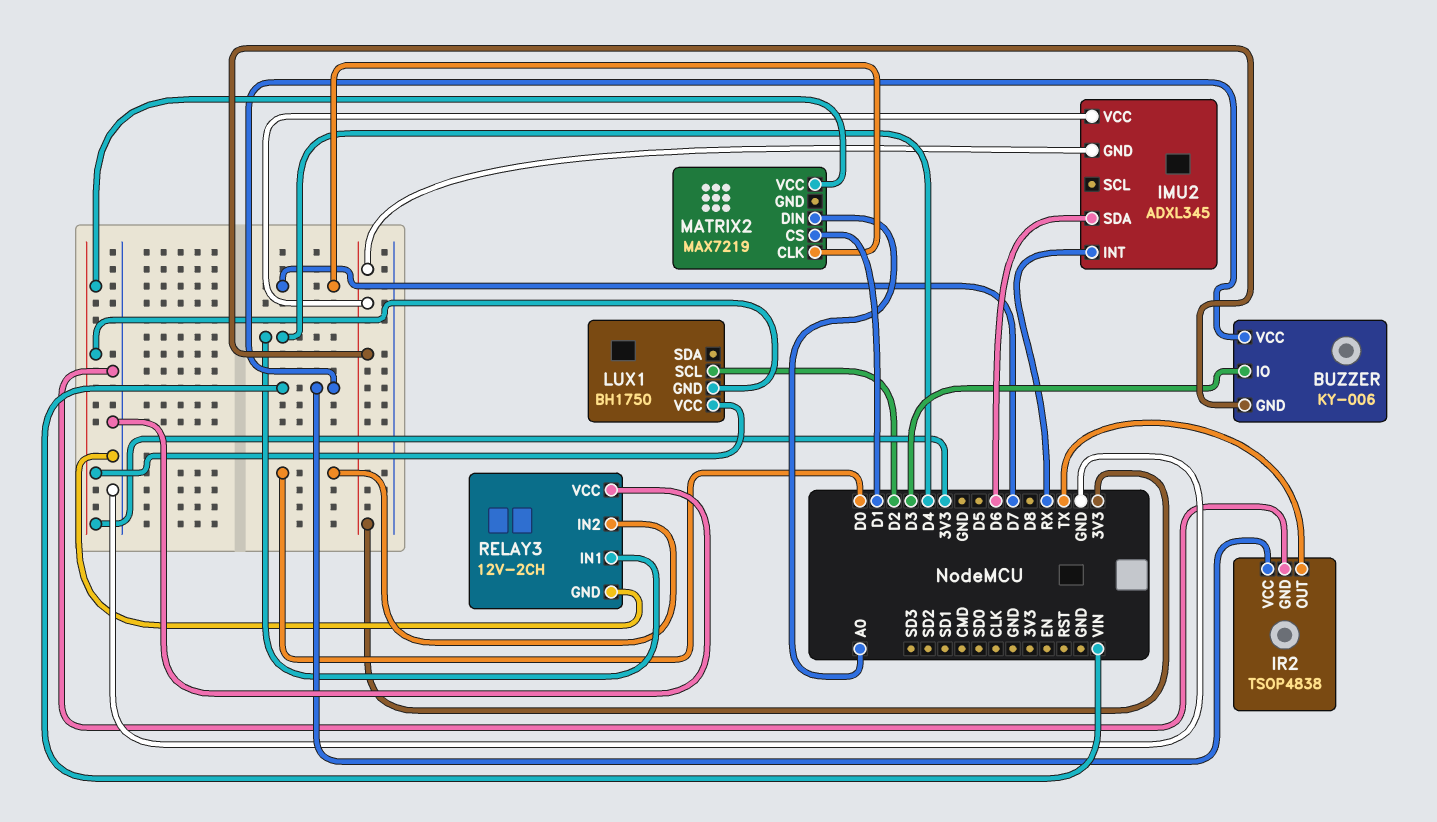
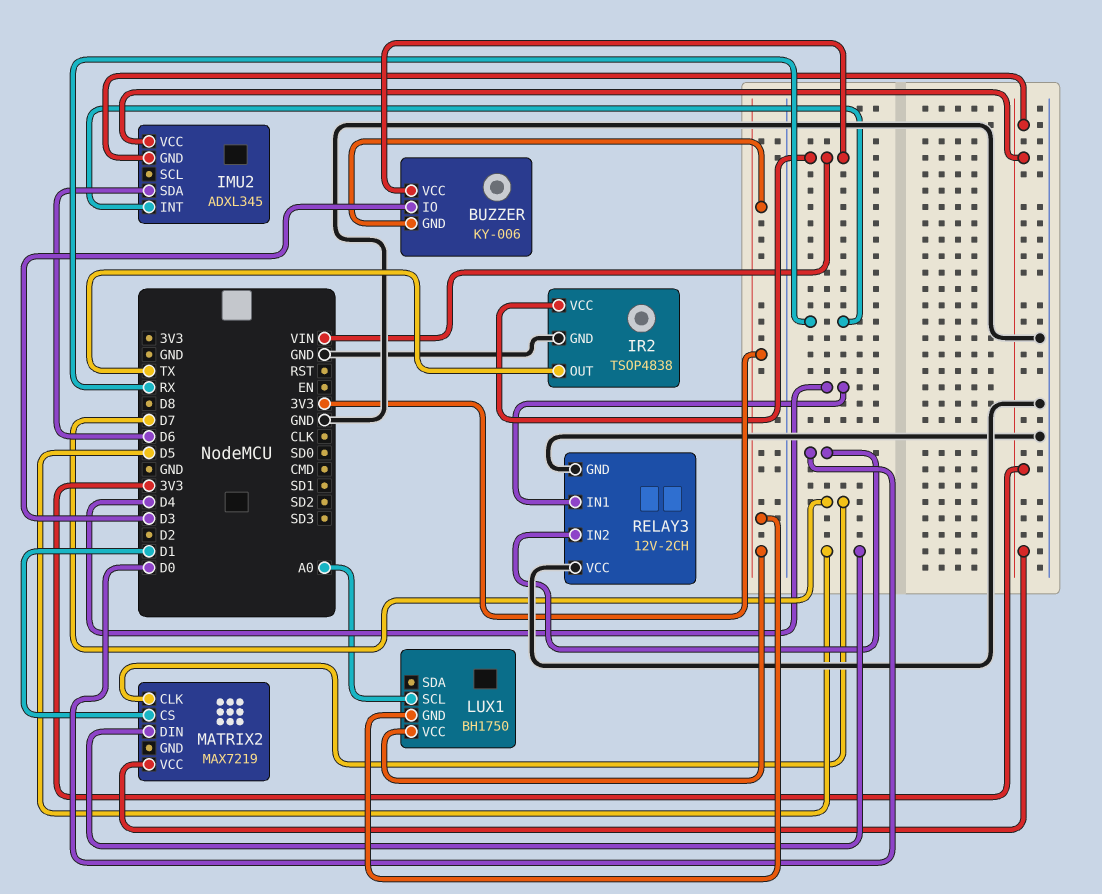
LUX1 pin SCL: D2 -> A0
MATRIX2 pin DIN: A0 -> D5

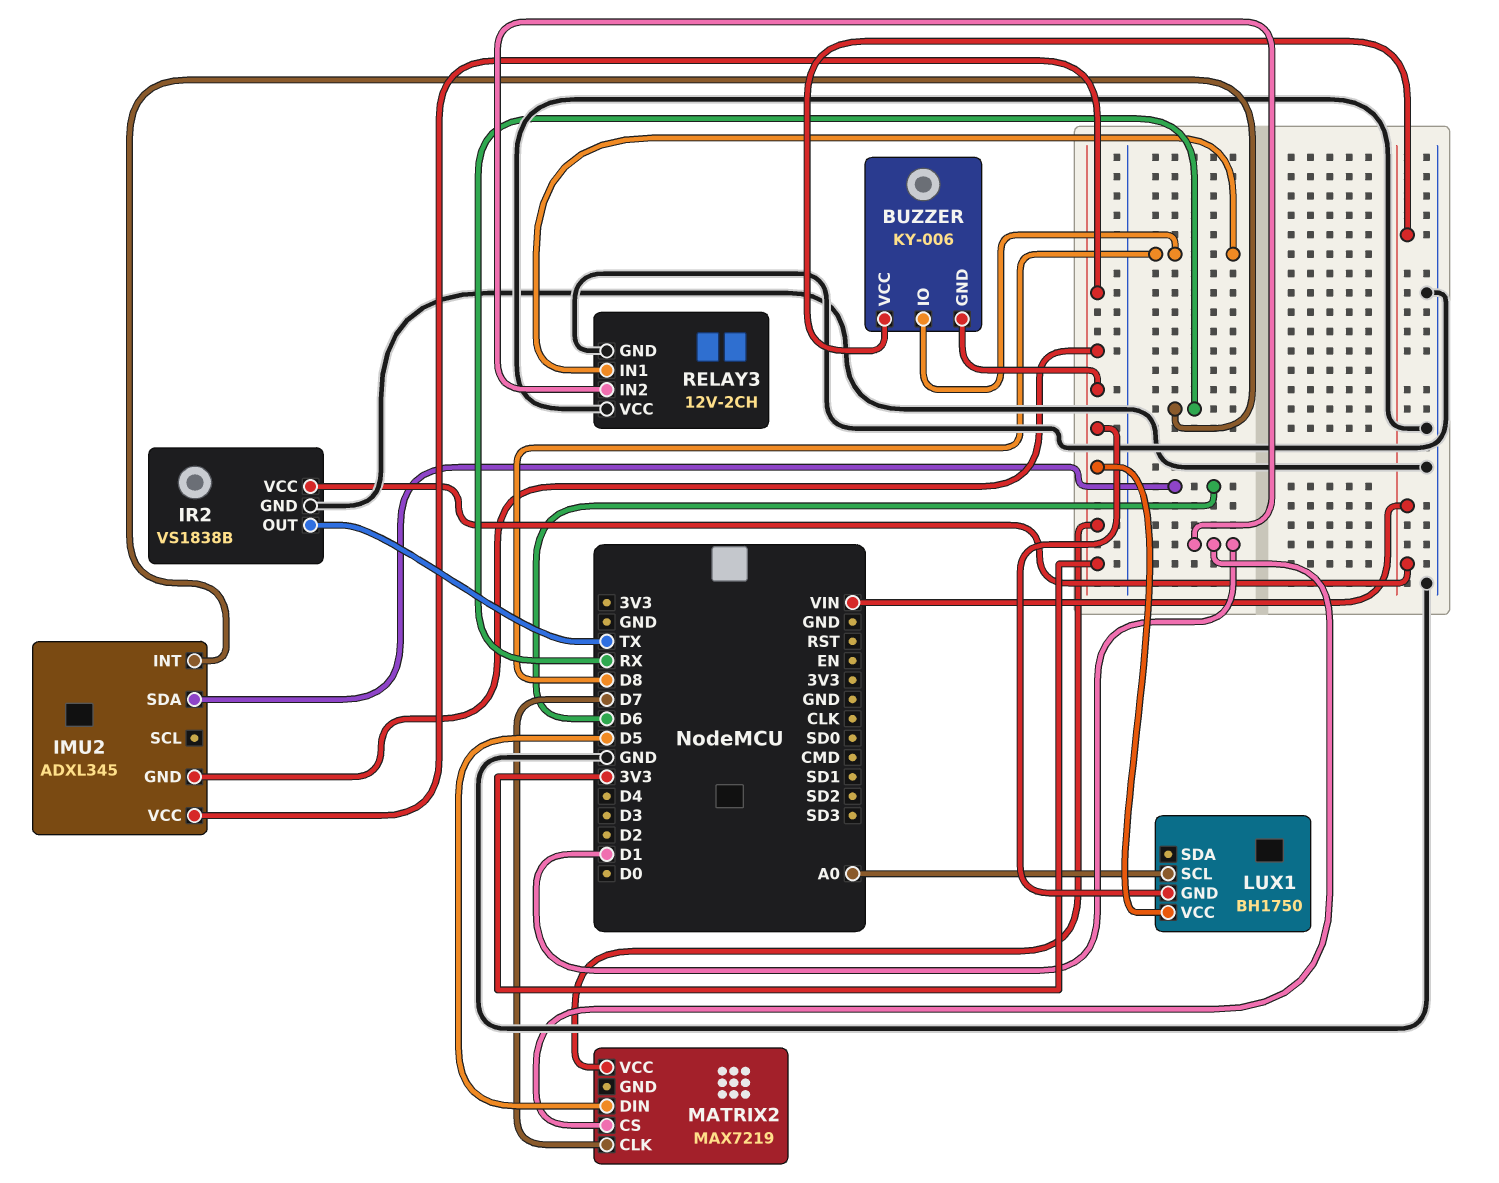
BUZZER pin IO: D3 -> D8
IR2: TSOP4838 -> VS1838B
RELAY3 pin IN1: D4 -> D8
RELAY3 pin IN2: D0 -> D1

